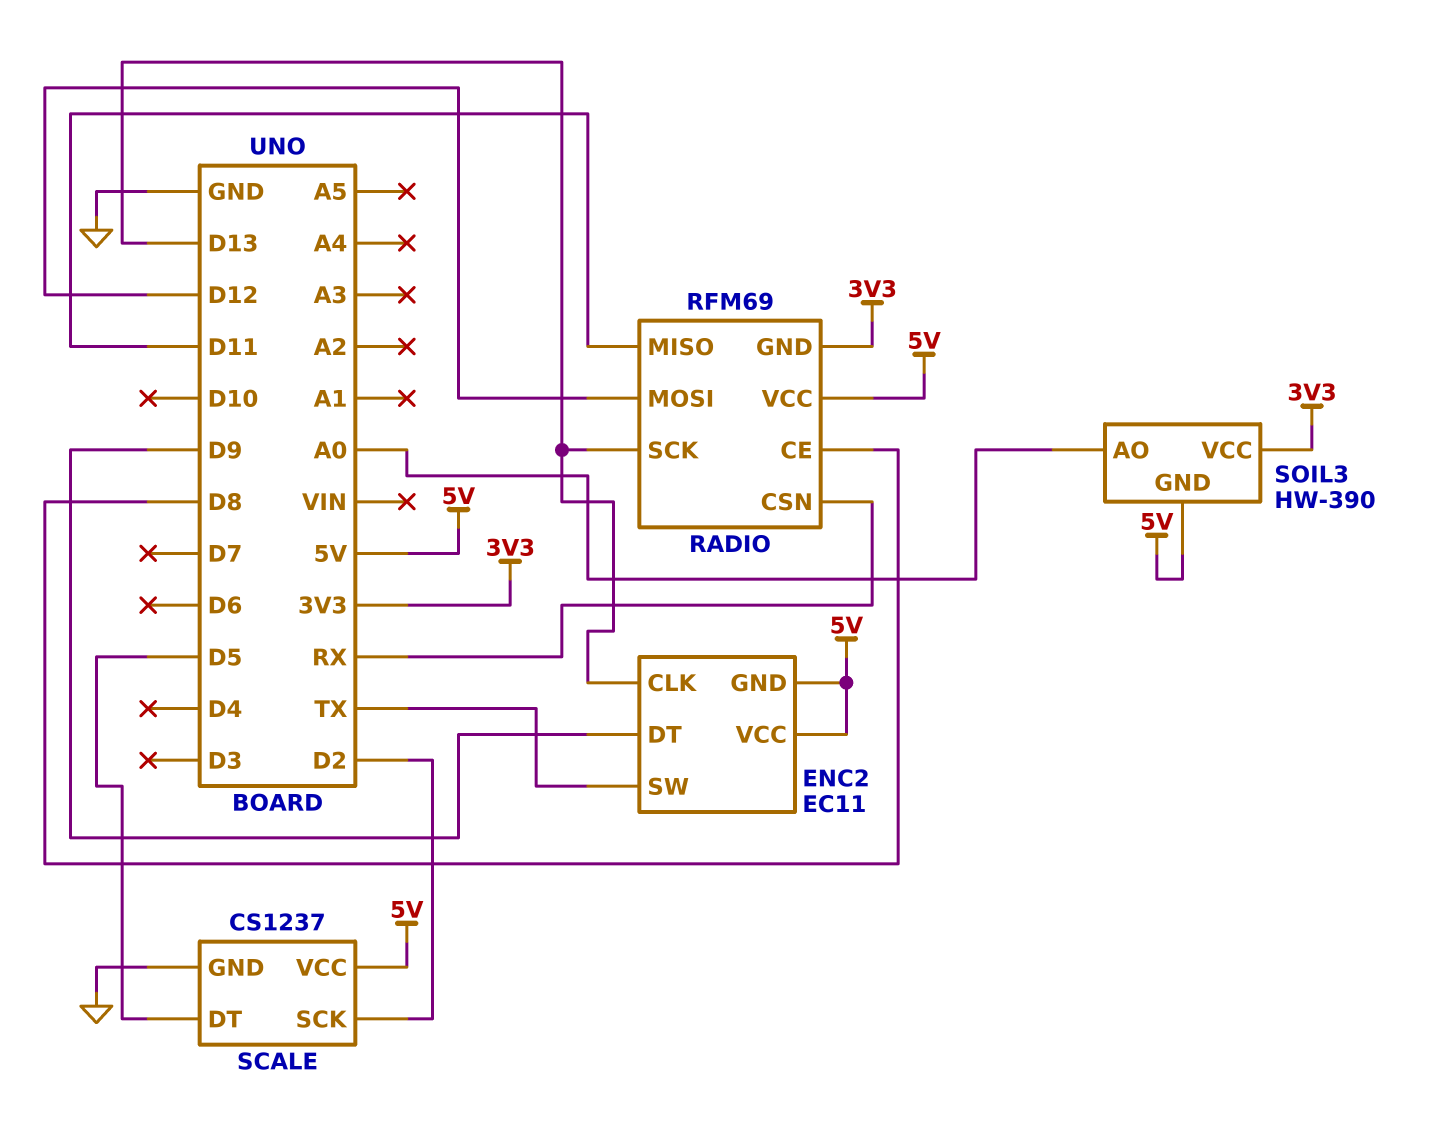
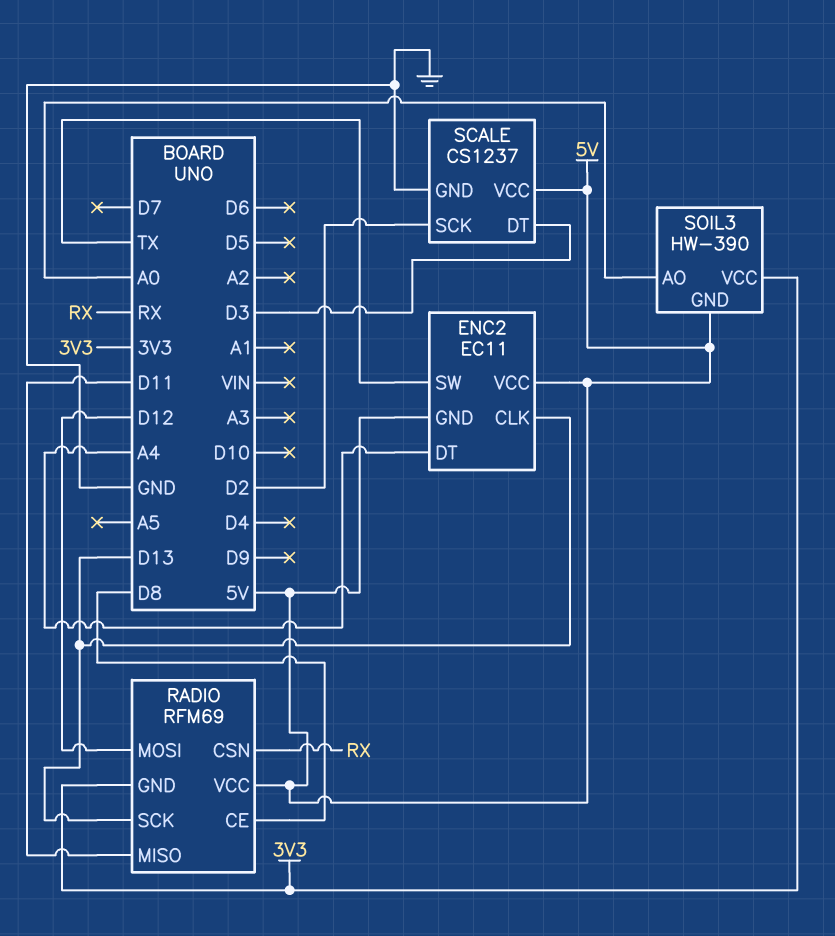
ENC2 pin DT: D9 -> A4
SCALE pin DT: D5 -> D3

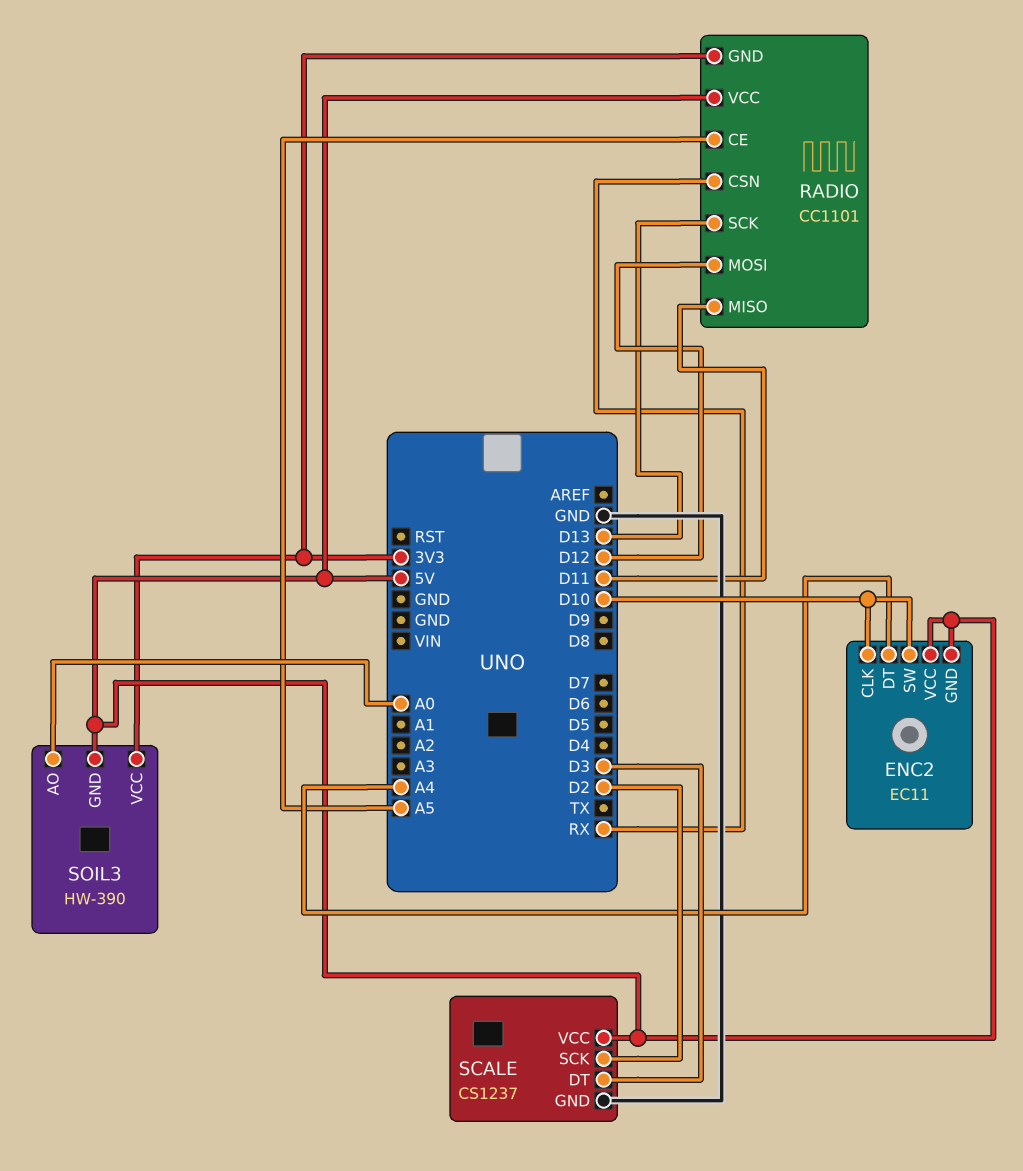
ENC2 pin CLK: D13 -> D10
ENC2 pin SW: TX -> D10
RADIO: RFM69 -> CC1101
RADIO pin CE: D8 -> A5

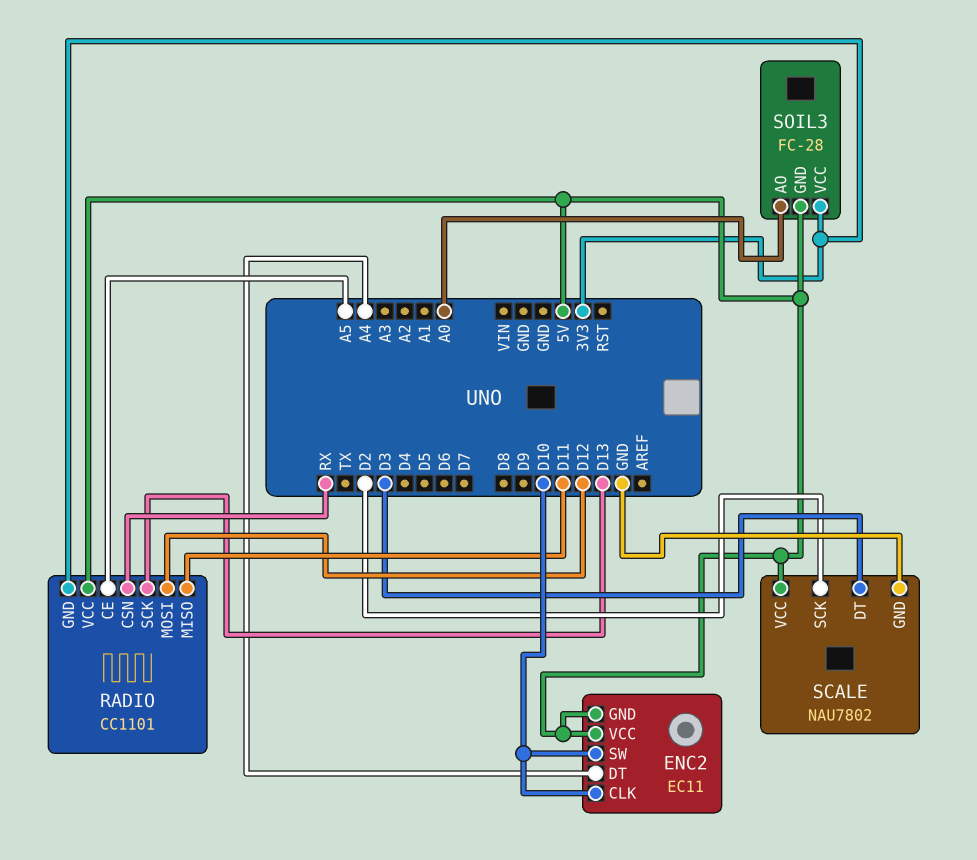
SCALE: CS1237 -> NAU7802
SOIL3: HW-390 -> FC-28

